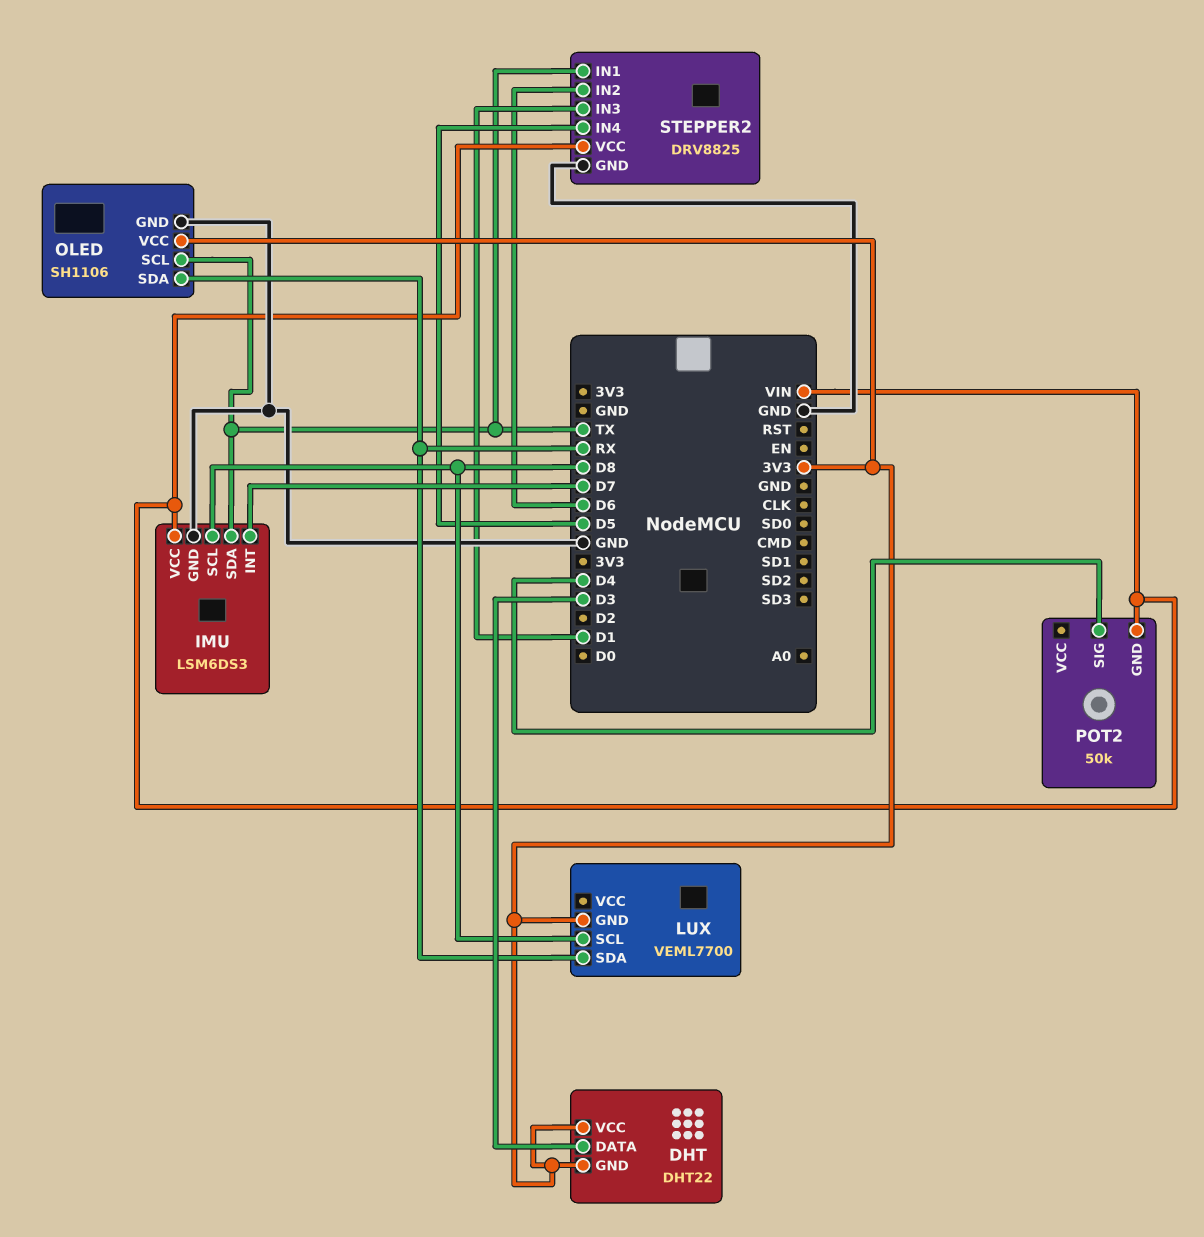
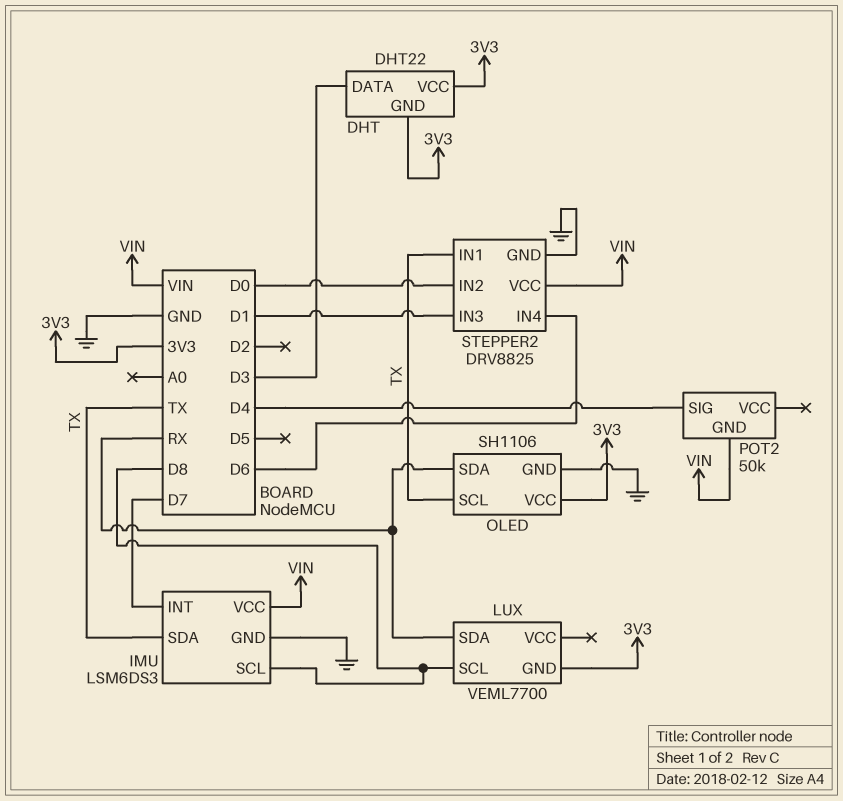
STEPPER2 pin IN2: D6 -> D0
STEPPER2 pin IN4: D5 -> D6

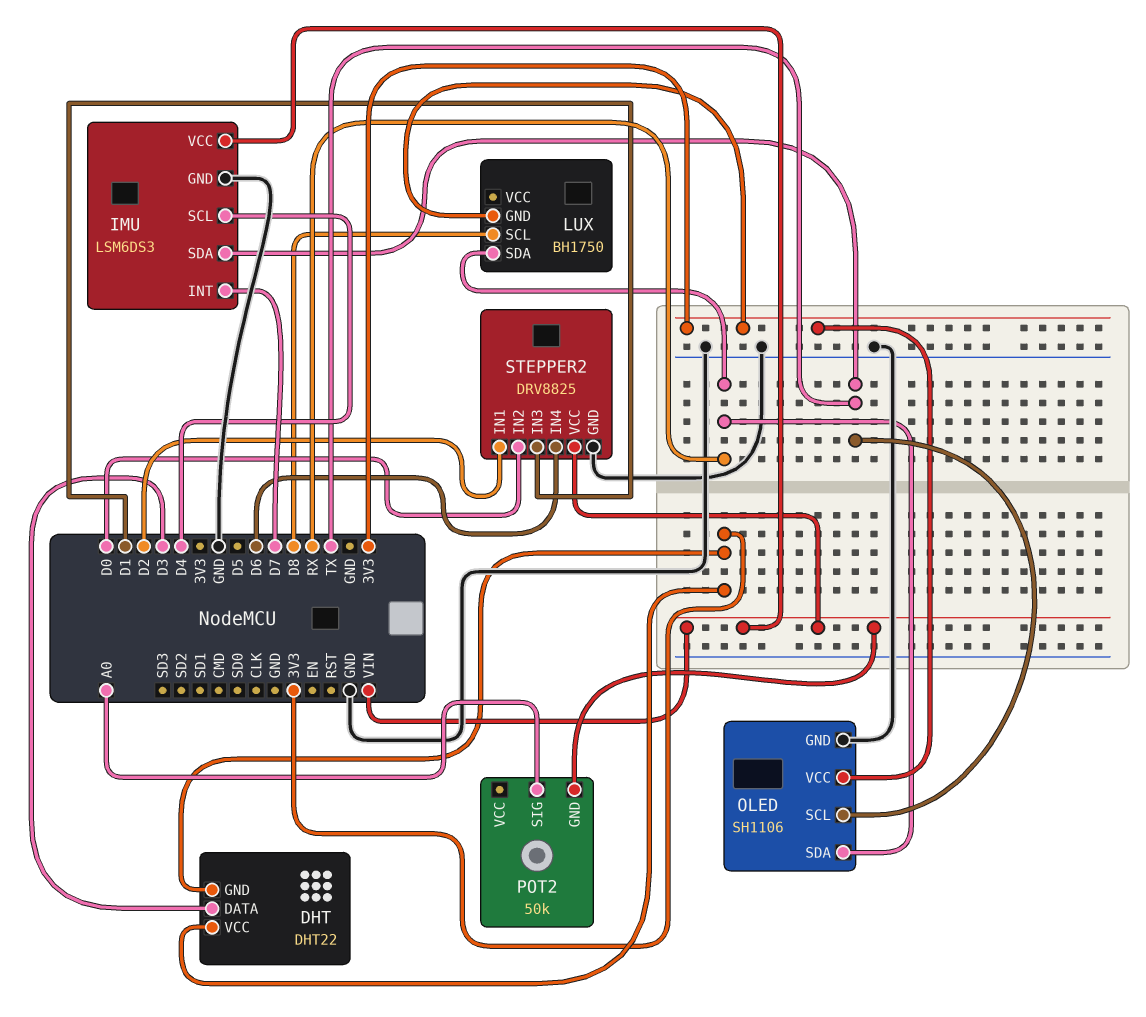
IMU pin SCL: D8 -> D4
LUX: VEML7700 -> BH1750
POT2 pin SIG: D4 -> A0
STEPPER2 pin IN1: TX -> D2

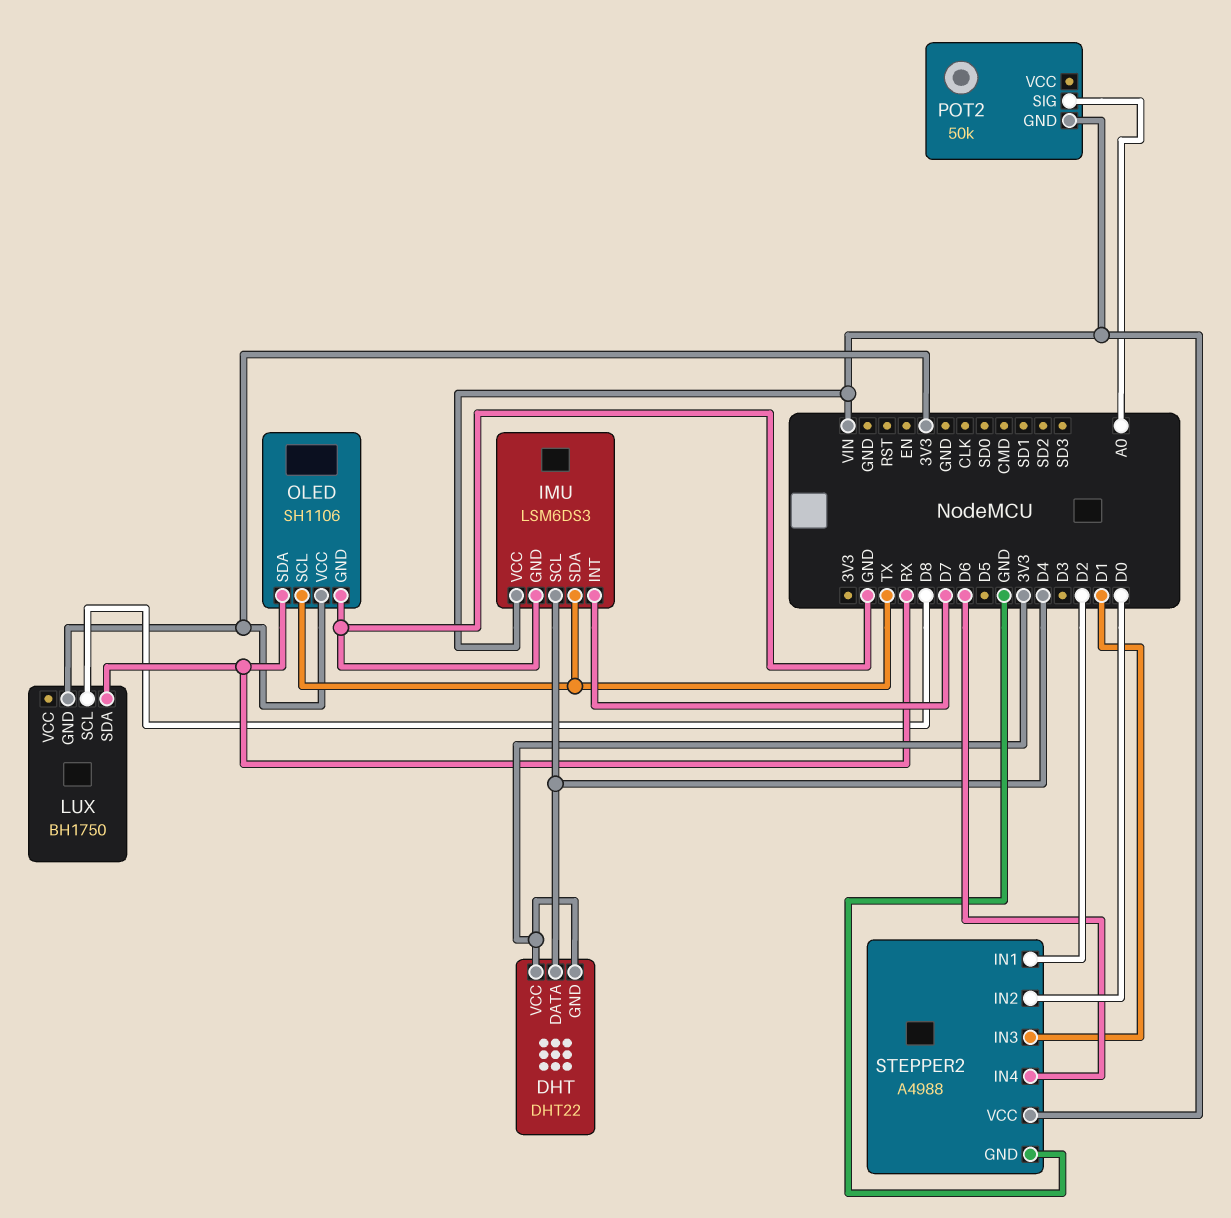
DHT pin DATA: D3 -> D4
STEPPER2: DRV8825 -> A4988

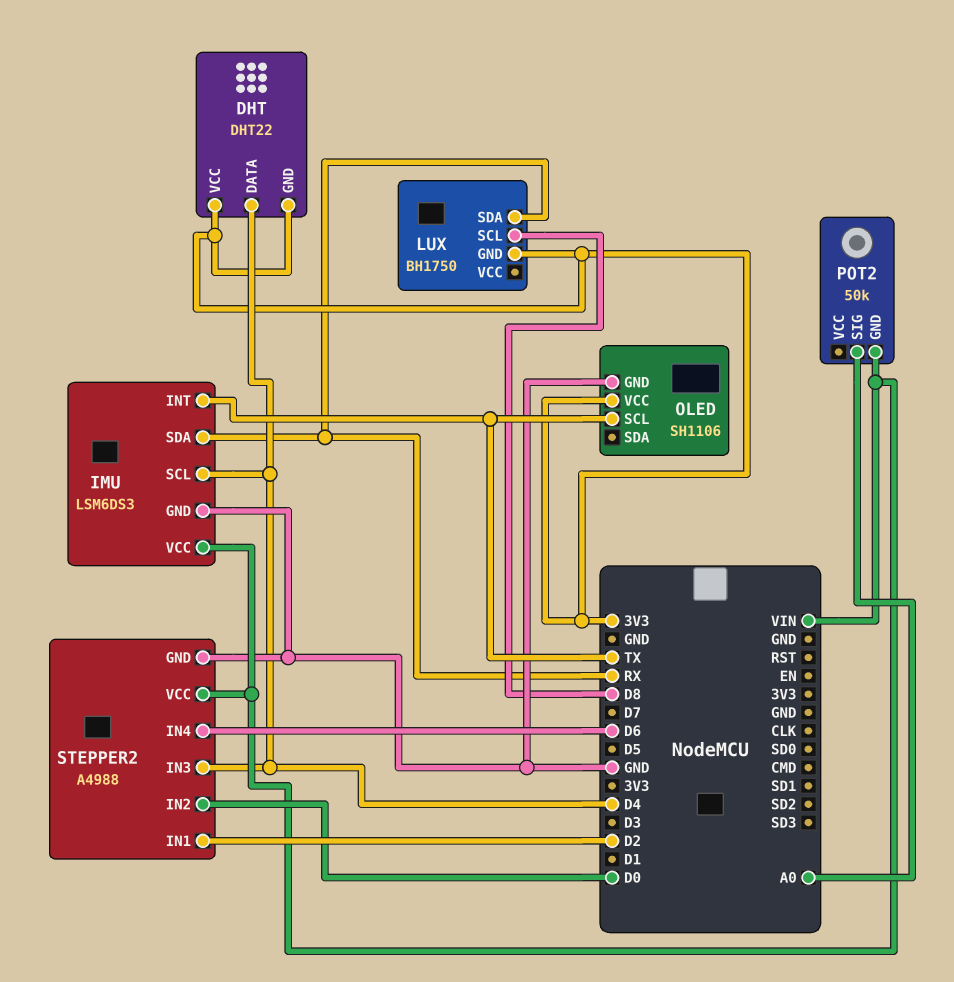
IMU pin INT: D7 -> TX
IMU pin SDA: TX -> RX
OLED pin SDA: RX -> none
STEPPER2 pin IN3: D1 -> D4

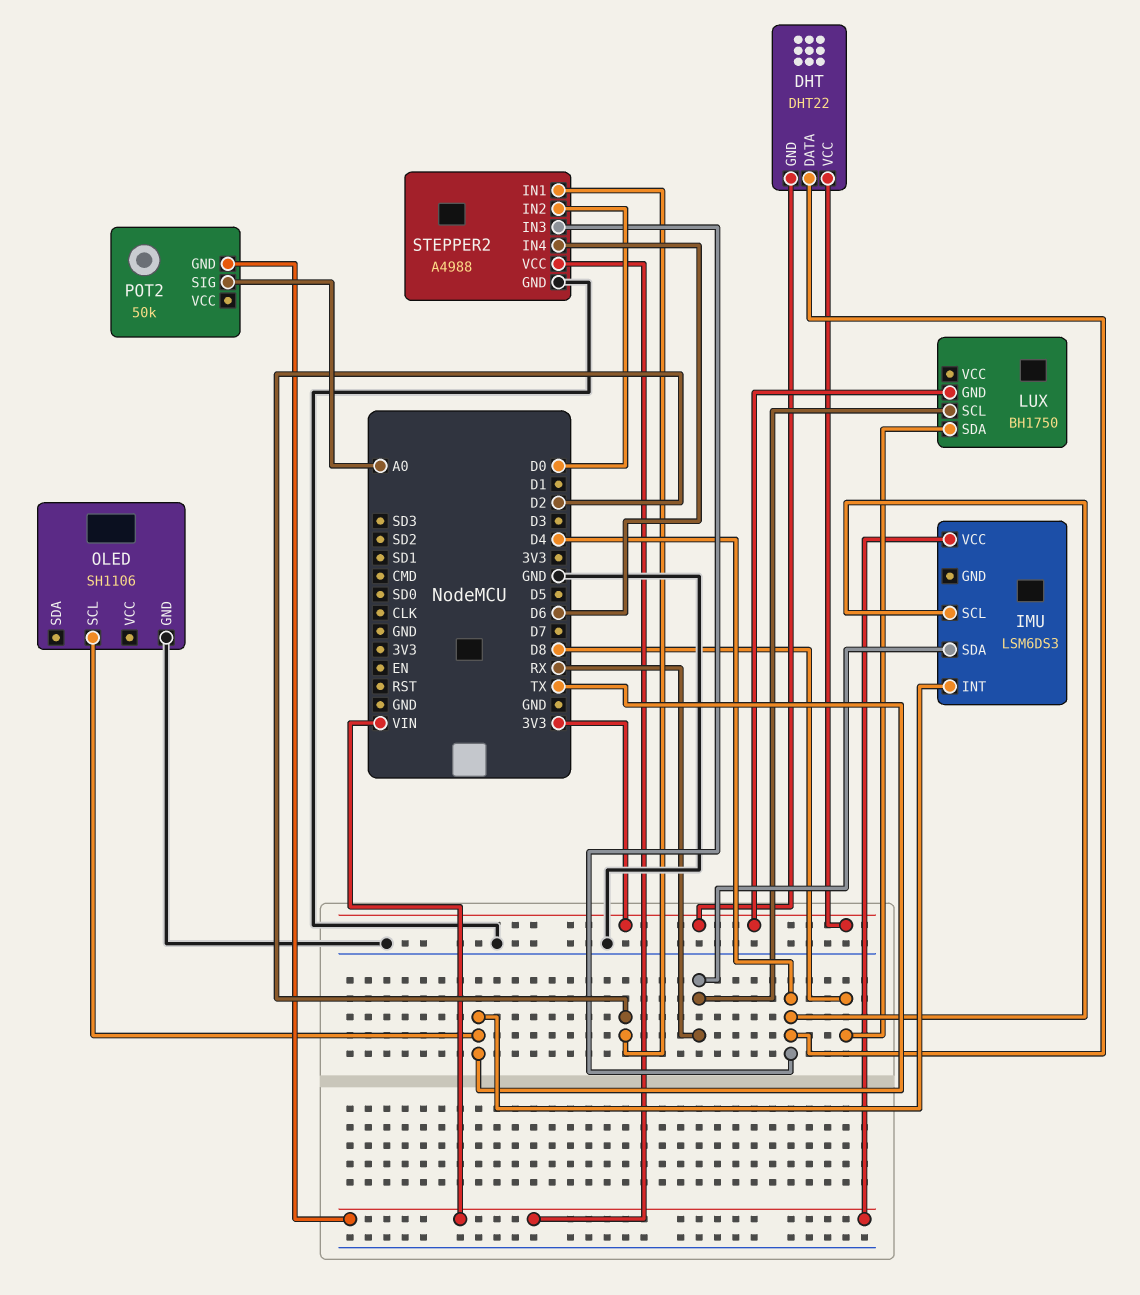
IMU pin GND: GND -> none
LUX pin SCL: D8 -> RX
LUX pin SDA: RX -> D8
OLED pin VCC: 3V3 -> none

